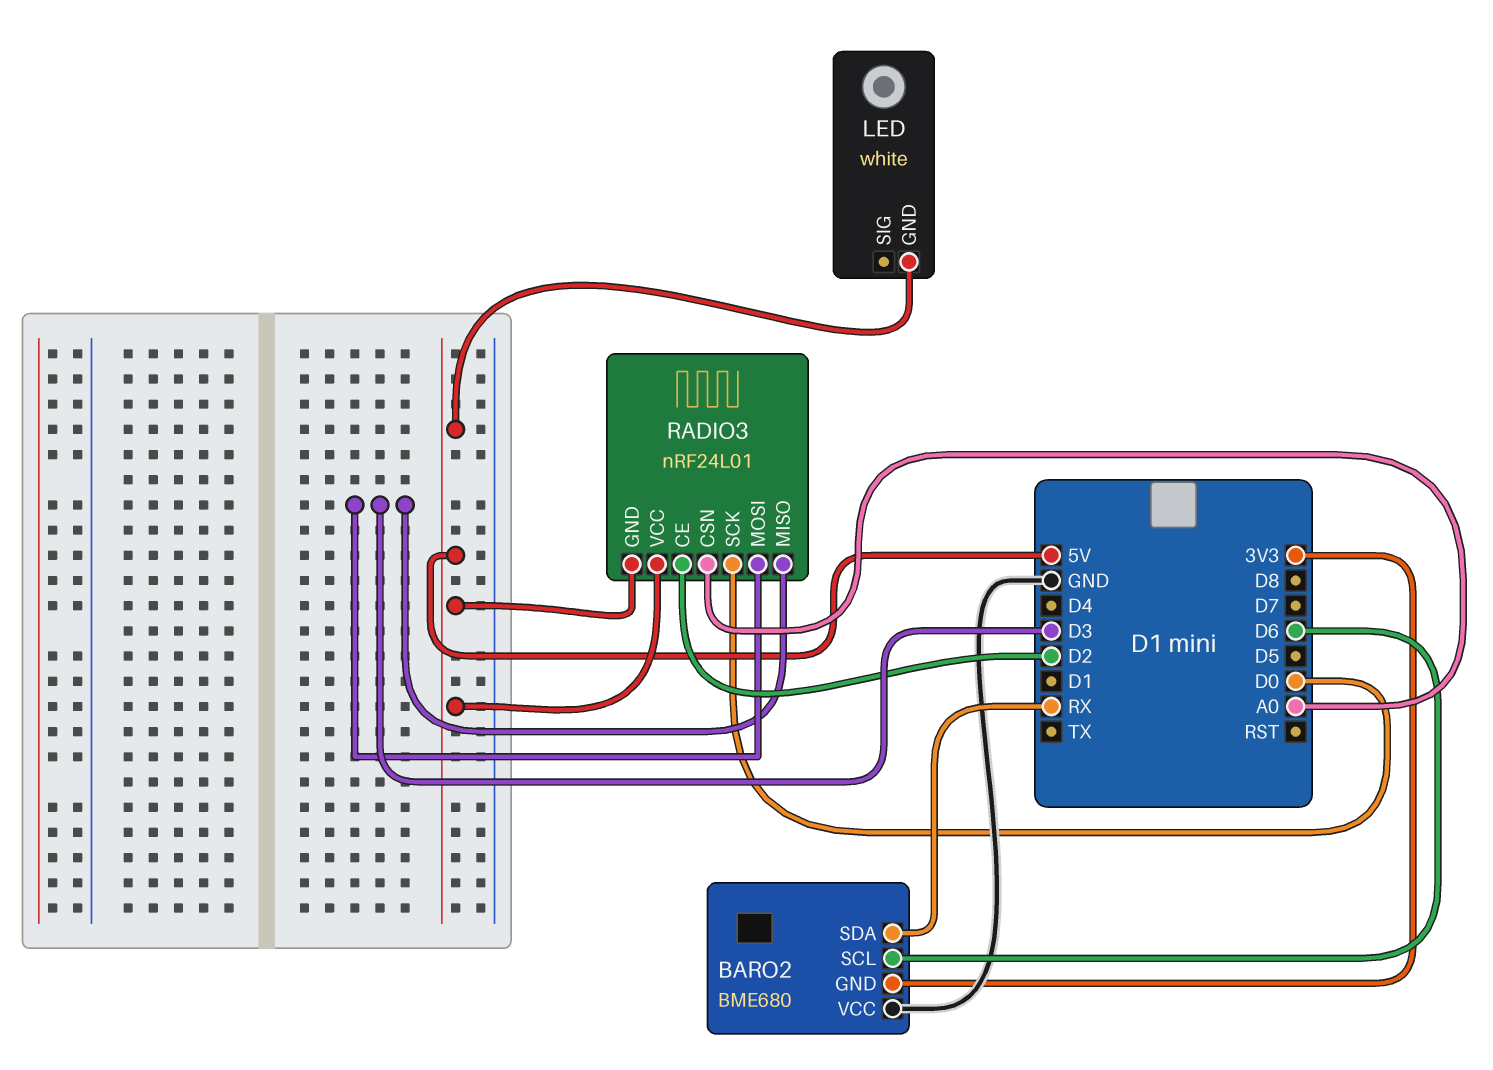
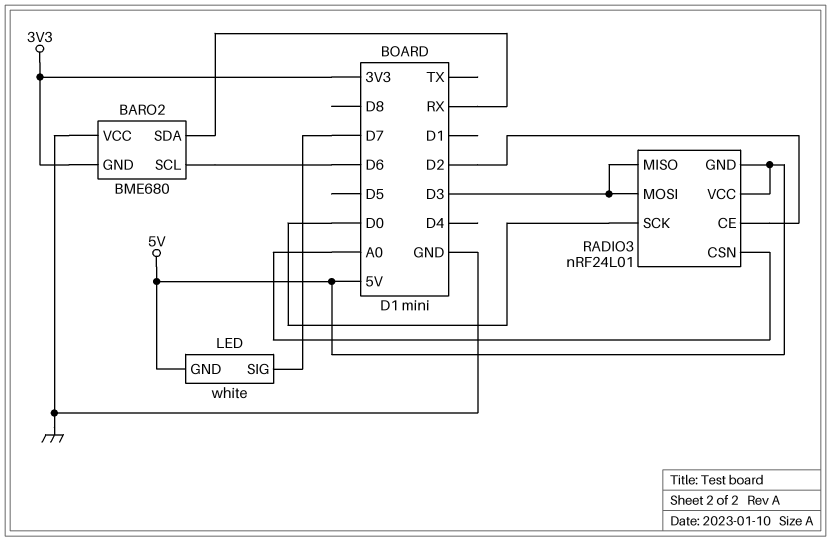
LED pin SIG: none -> D7

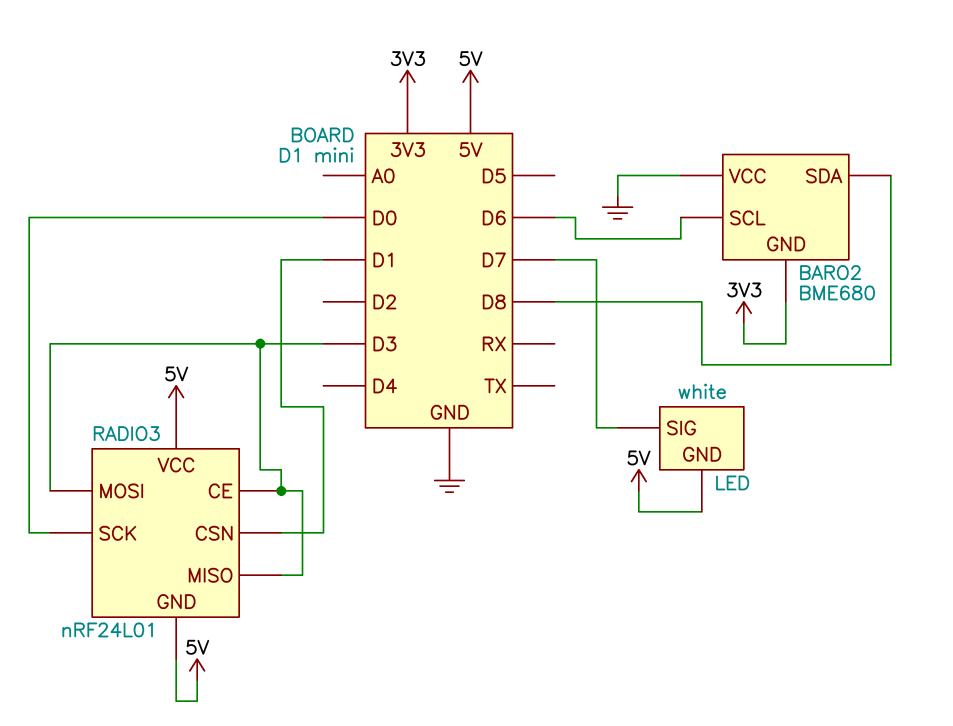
BARO2 pin SDA: RX -> D8
RADIO3 pin CE: D2 -> D3
RADIO3 pin CSN: A0 -> D1

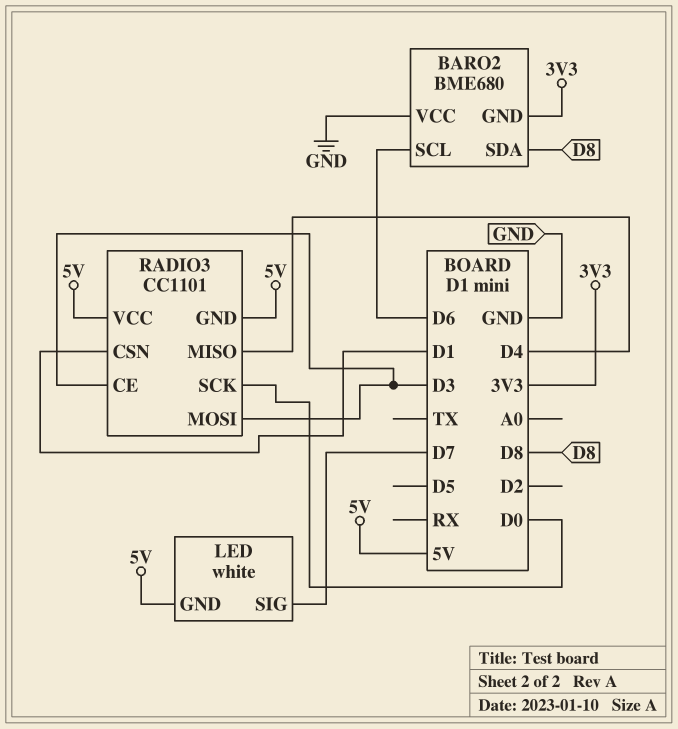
RADIO3: nRF24L01 -> CC1101
RADIO3 pin MISO: D3 -> D4

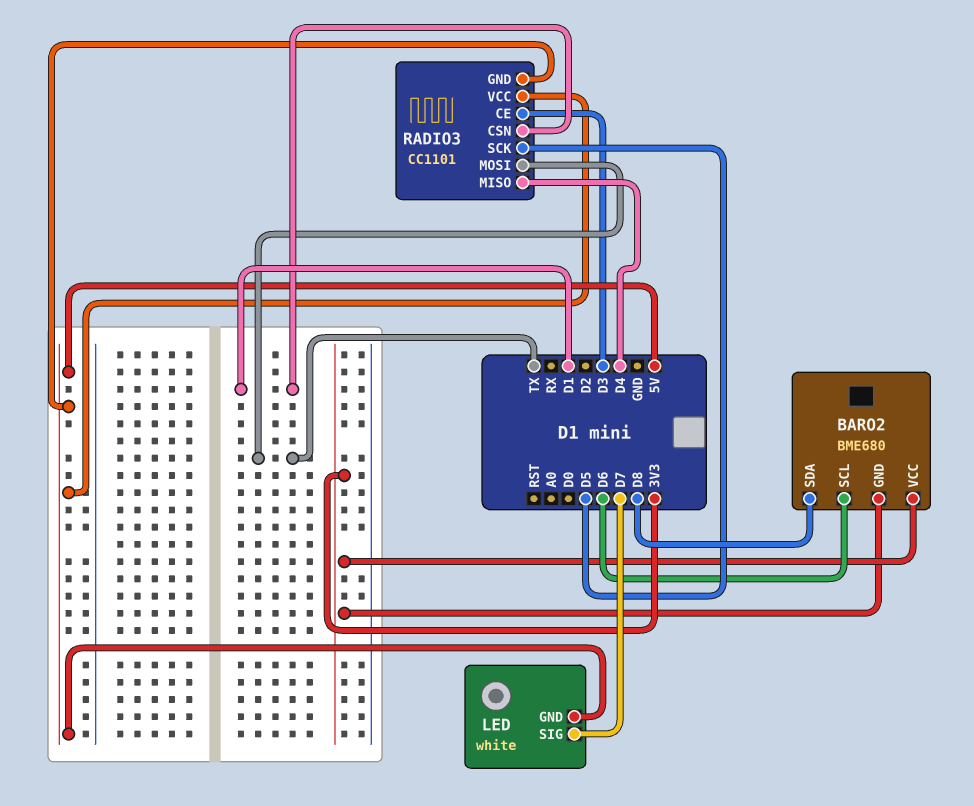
BARO2 pin VCC: GND -> 3V3
RADIO3 pin MOSI: D3 -> TX
RADIO3 pin SCK: D0 -> D5

